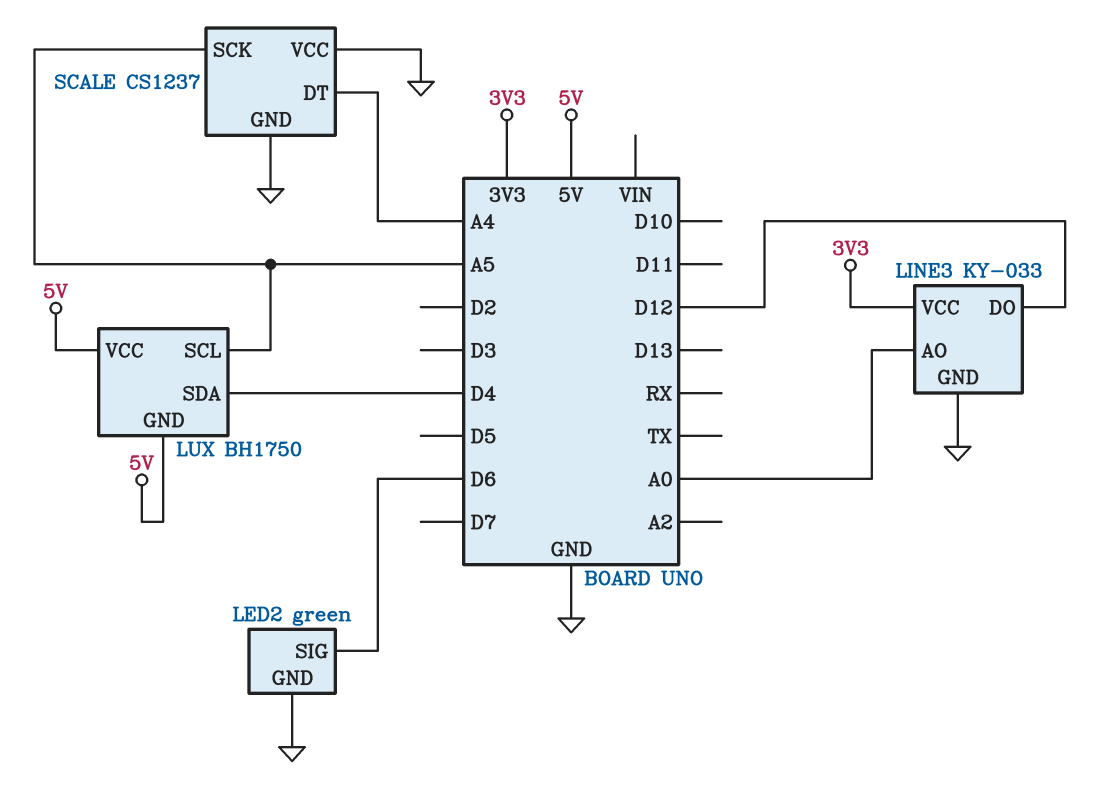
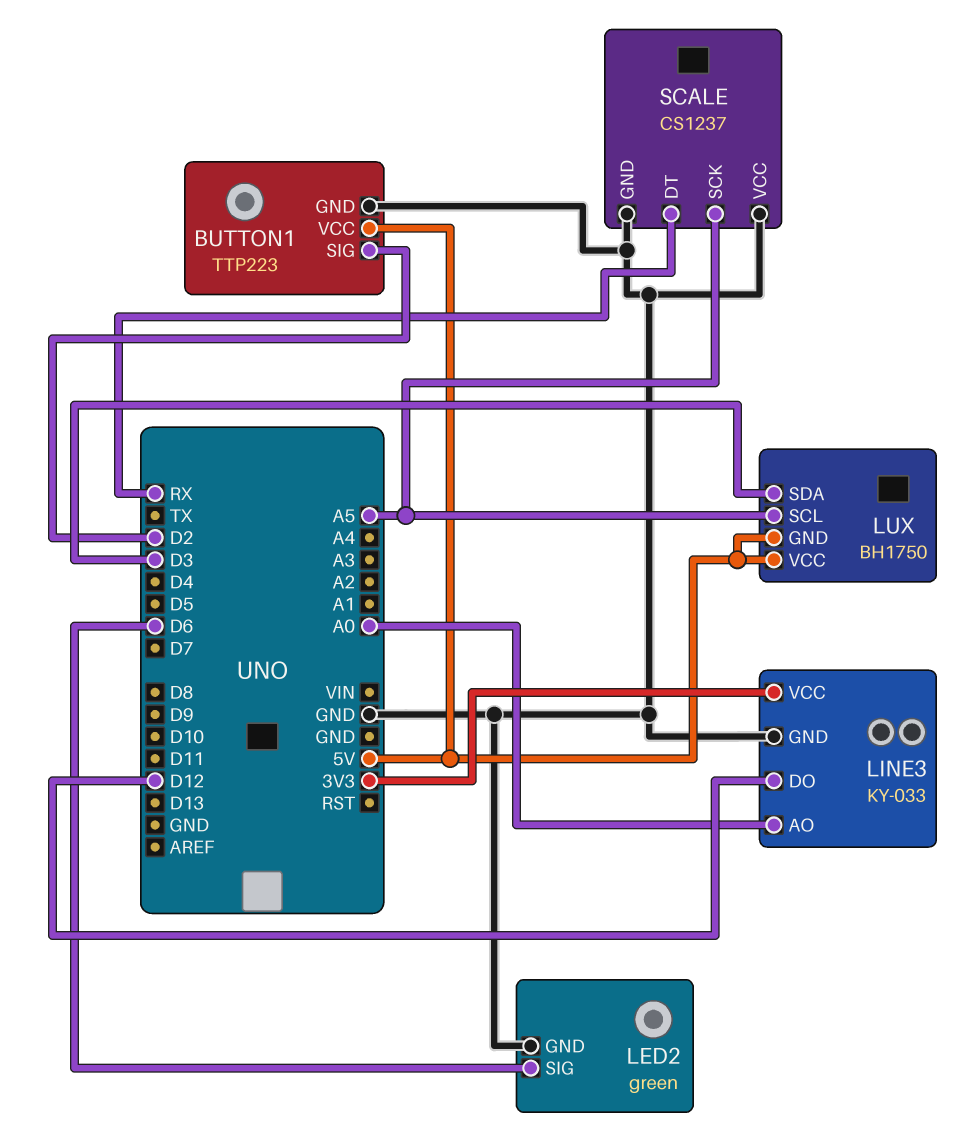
BUTTON1: none -> TTP223
BUTTON1 pin GND: none -> GND
BUTTON1 pin SIG: none -> D2
BUTTON1 pin VCC: none -> 5V
LUX pin SDA: D4 -> D3
SCALE pin DT: A4 -> RX

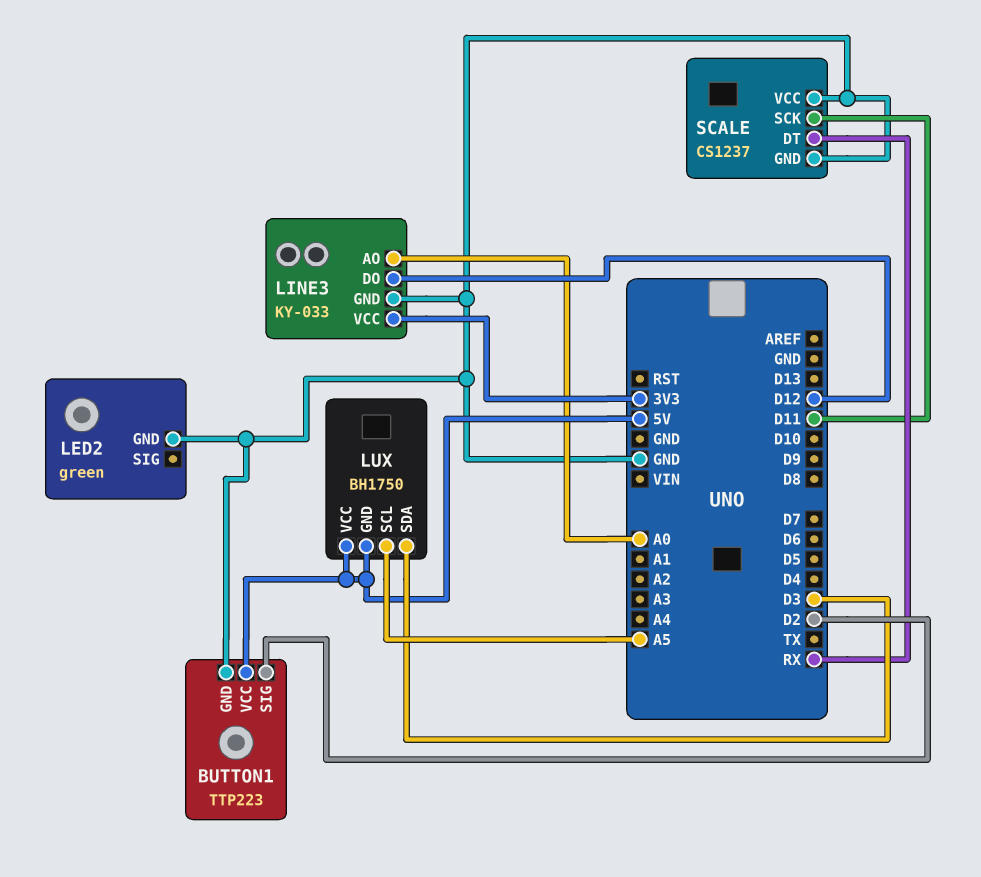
LED2 pin SIG: D6 -> none
SCALE pin SCK: A5 -> D11

